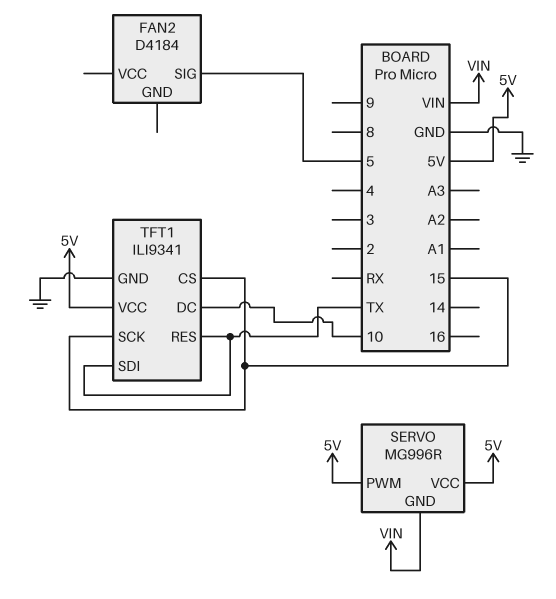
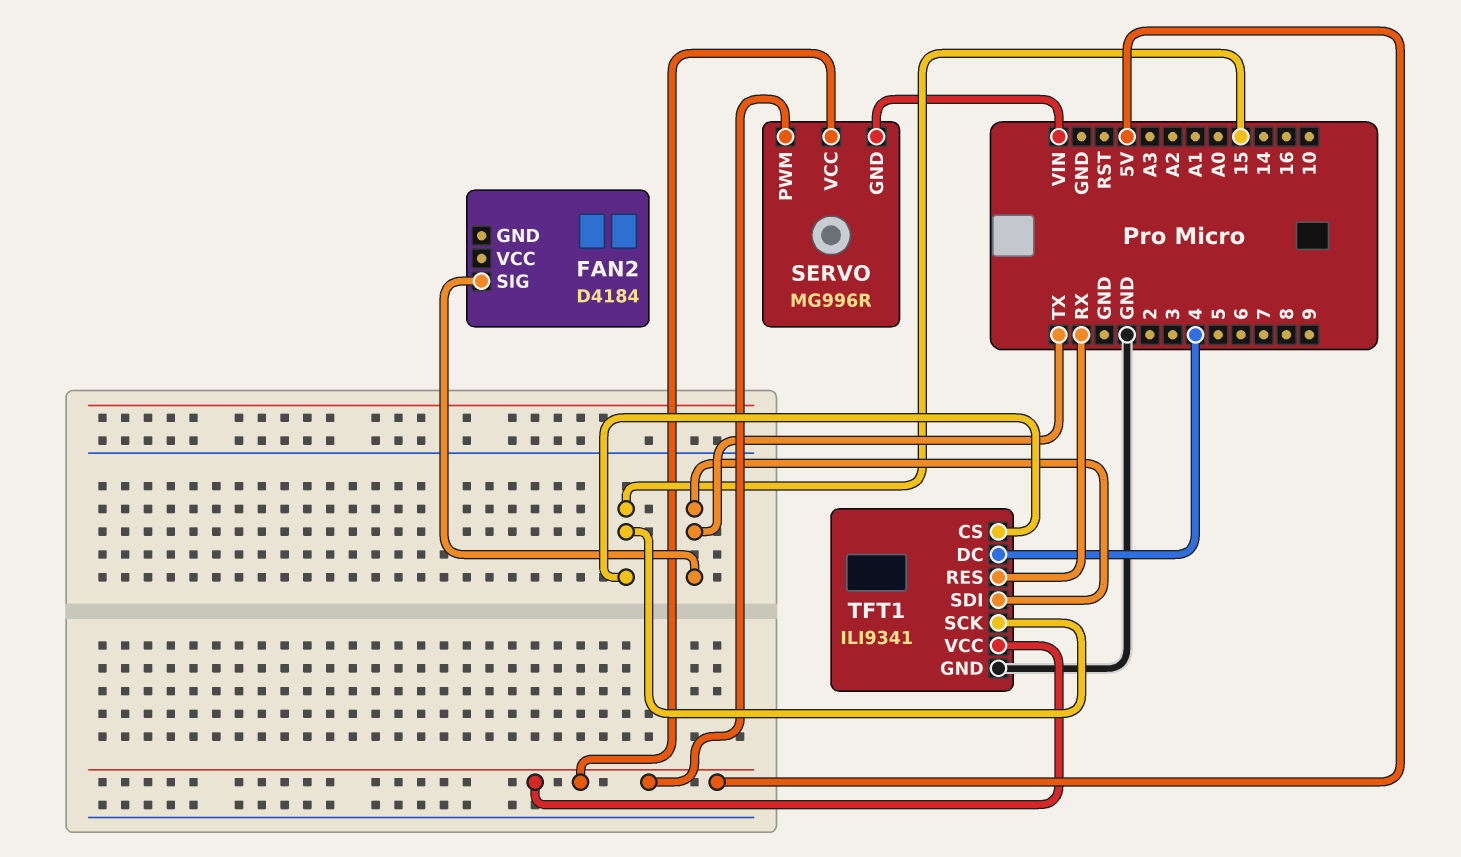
FAN2 pin SIG: 5 -> TX
TFT1 pin DC: 10 -> 4
TFT1 pin RES: TX -> RX

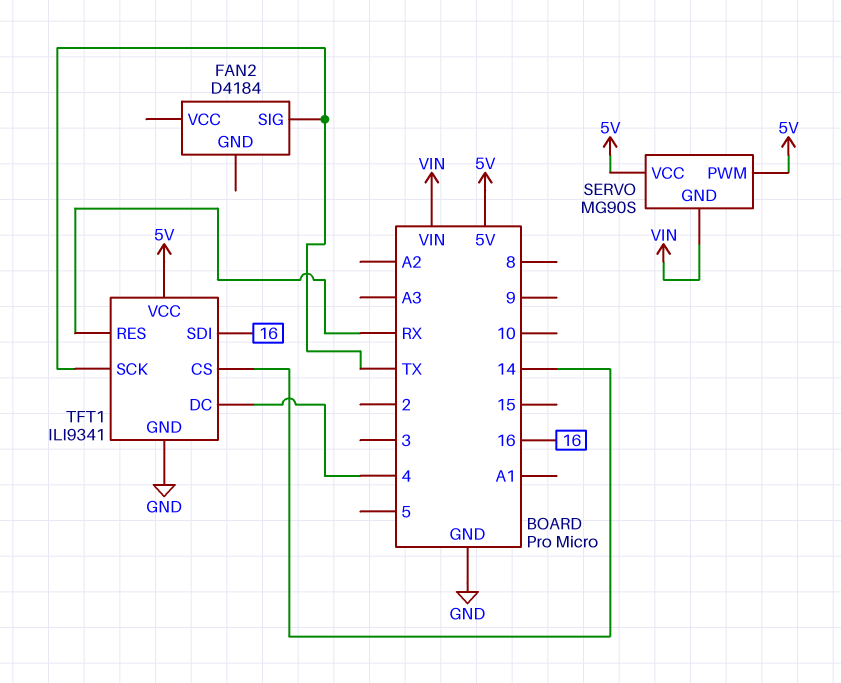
SERVO: MG996R -> MG90S
TFT1 pin CS: 15 -> 14
TFT1 pin SCK: 15 -> TX
TFT1 pin SDI: TX -> 16

